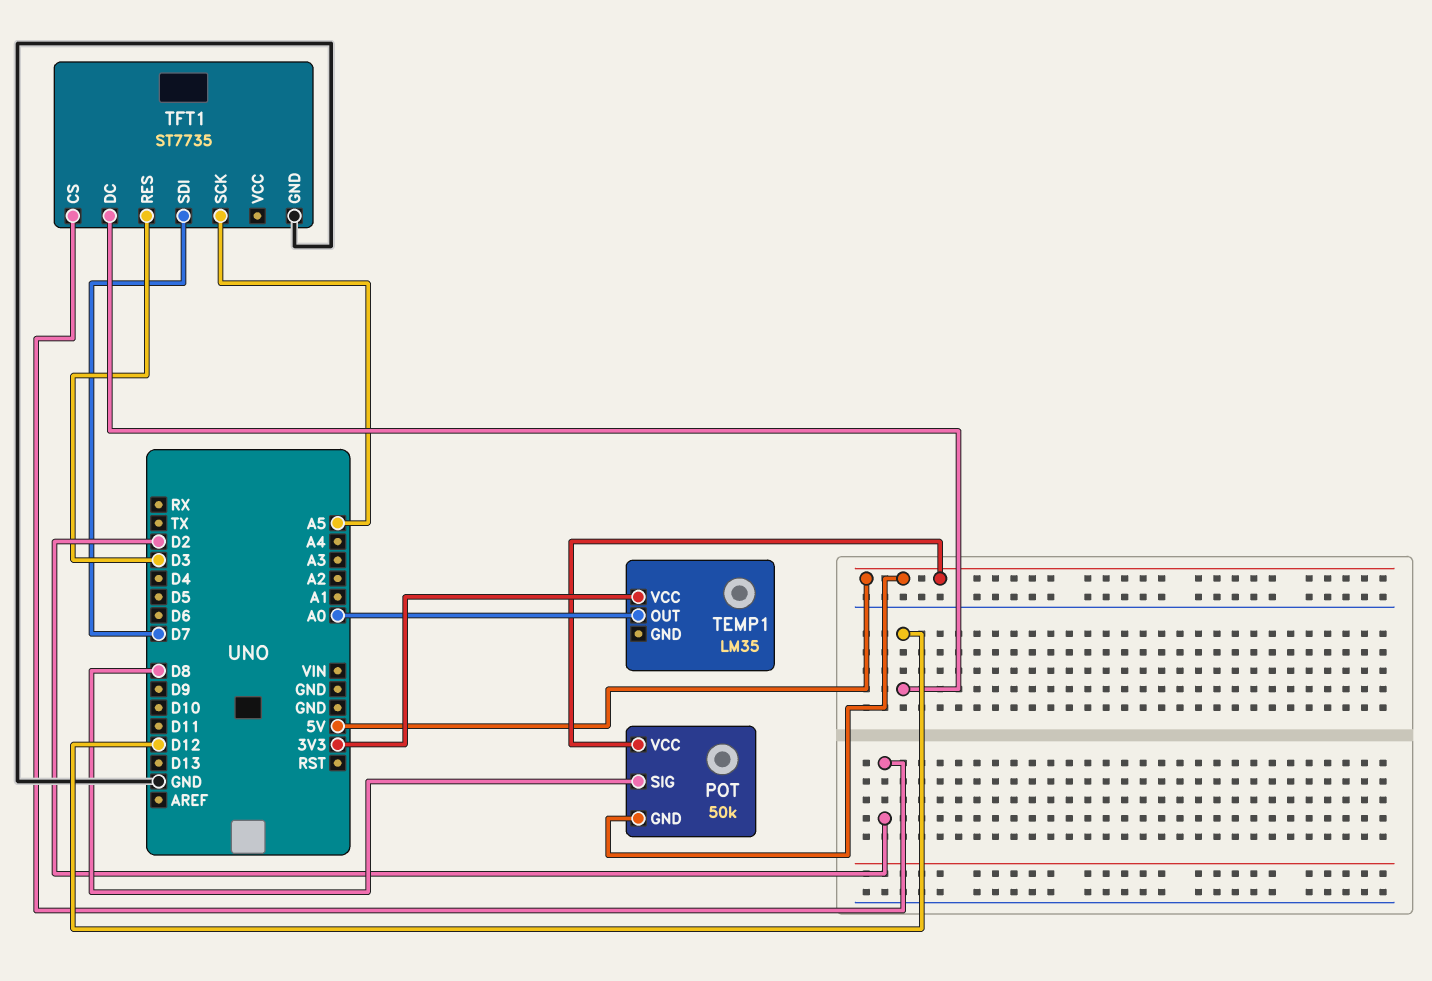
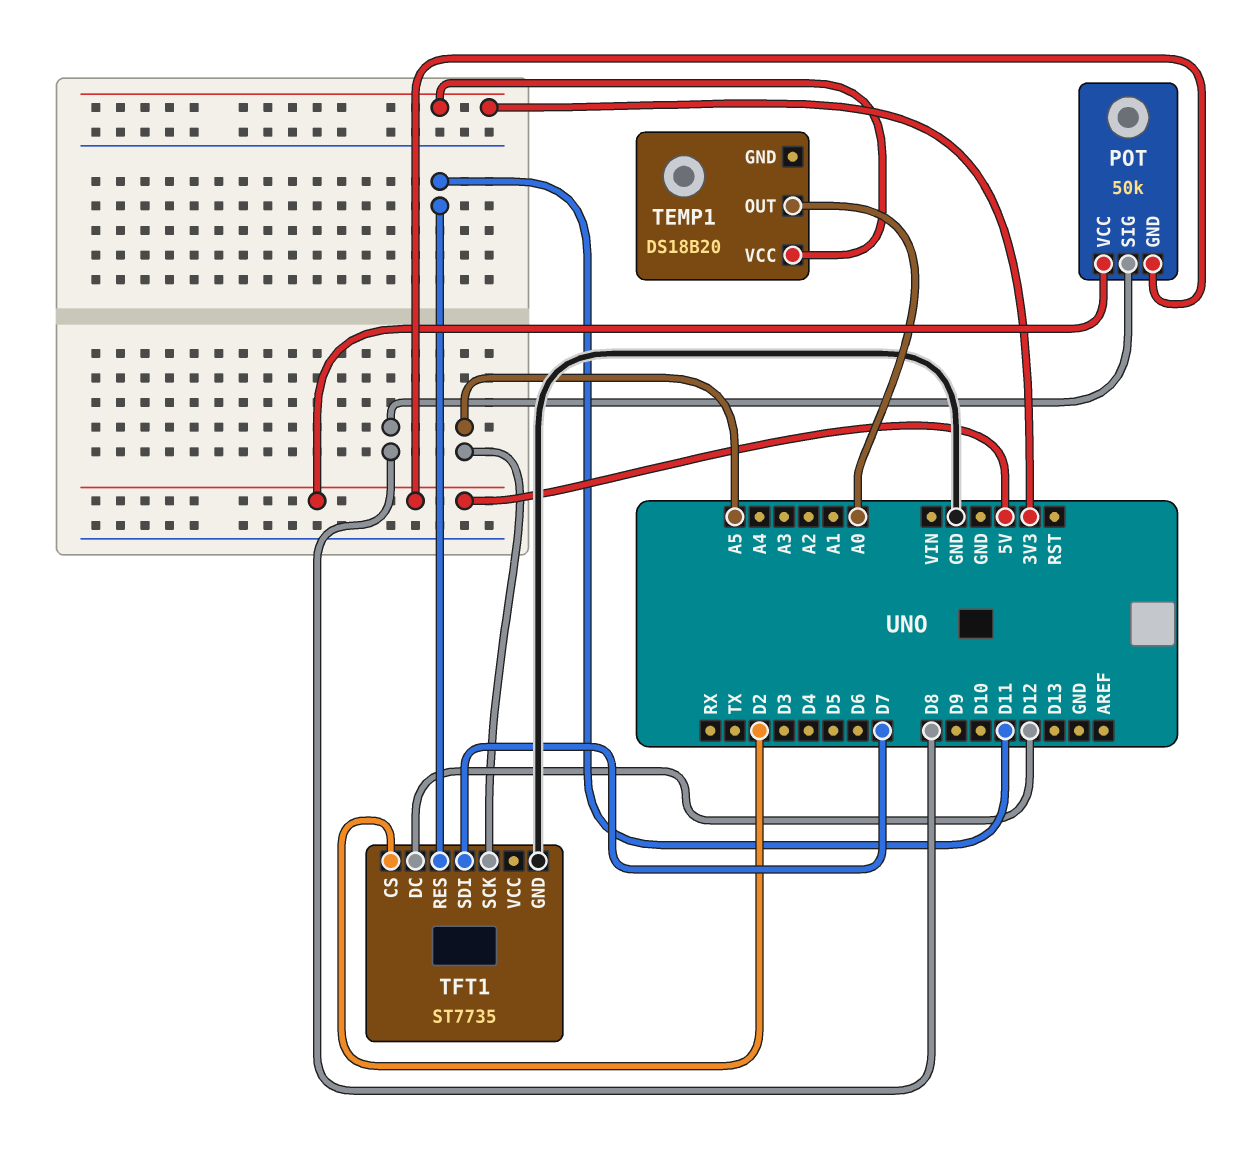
TEMP1: LM35 -> DS18B20
TFT1 pin RES: D3 -> D11

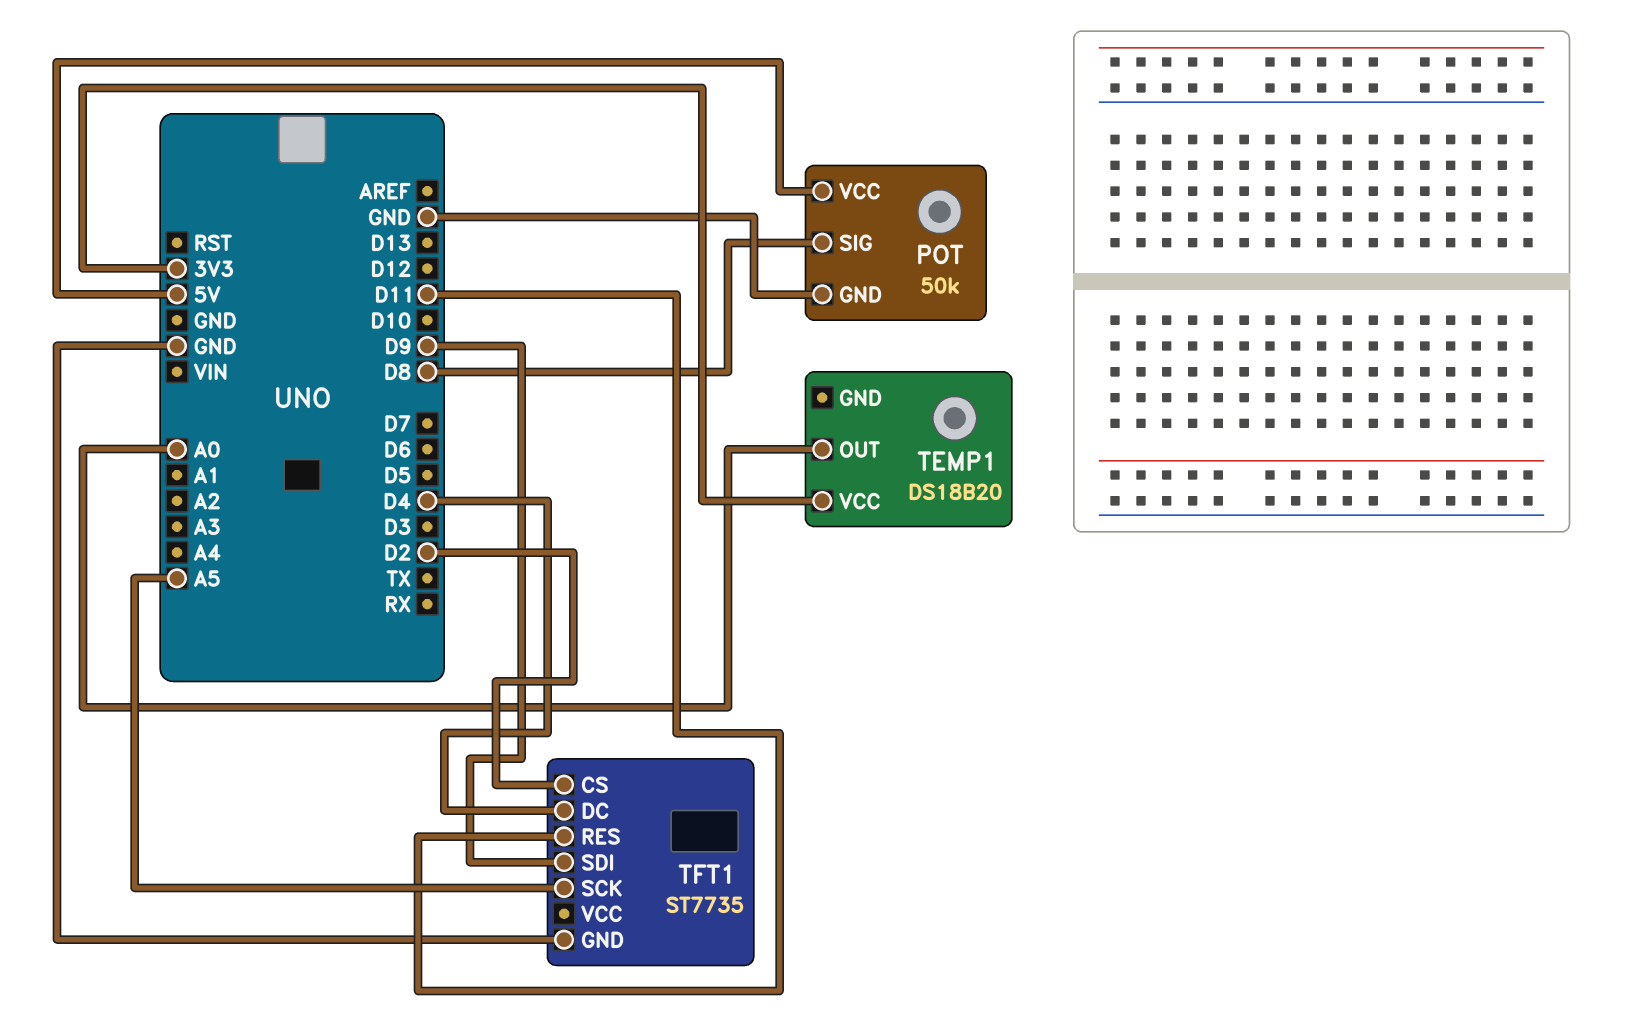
POT pin GND: 5V -> GND
TFT1 pin DC: D12 -> D4
TFT1 pin SDI: D7 -> D9

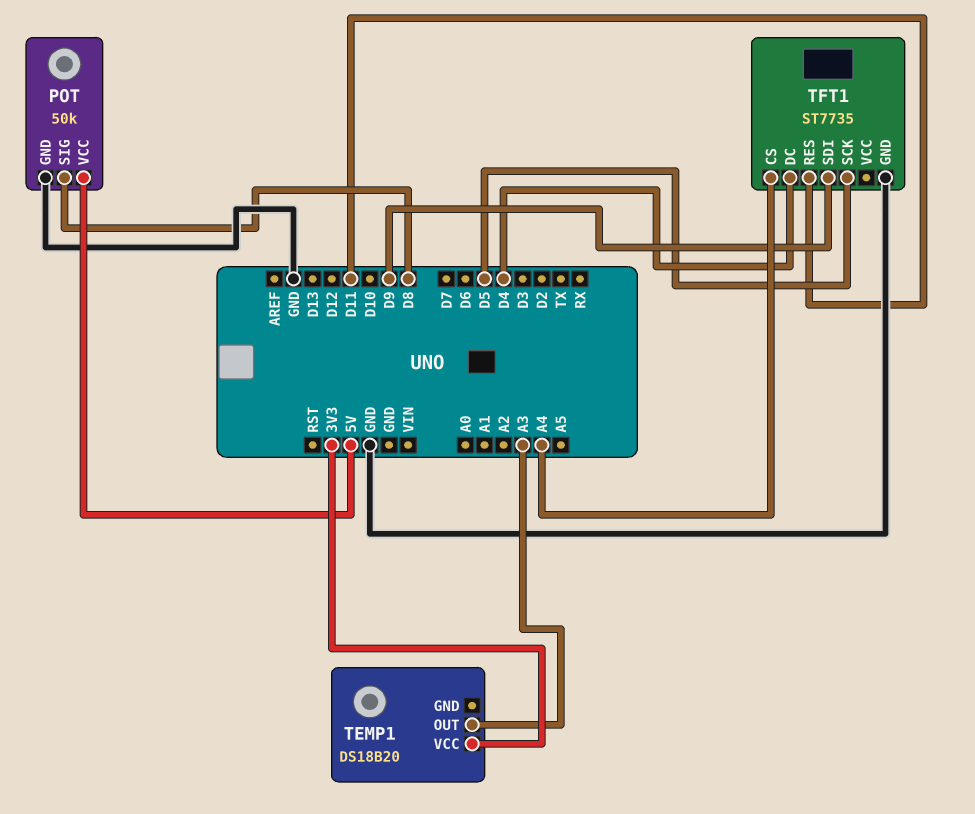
TEMP1 pin OUT: A0 -> A3
TFT1 pin CS: D2 -> A4
TFT1 pin SCK: A5 -> D5

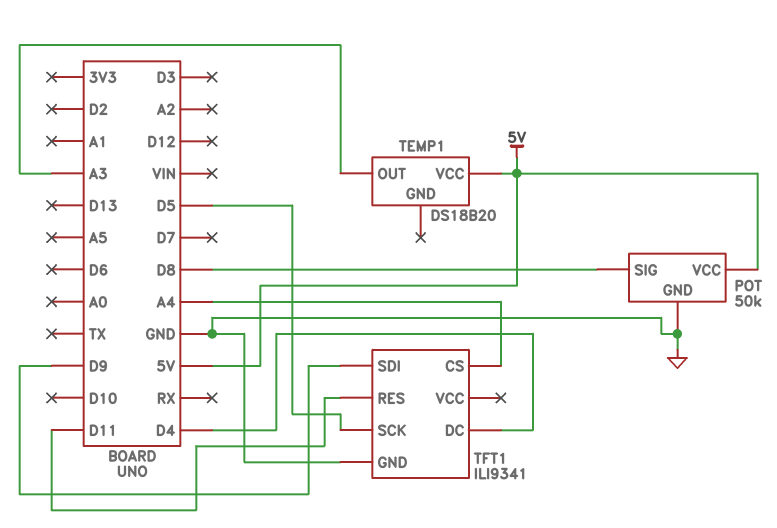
TEMP1 pin VCC: 3V3 -> 5V
TFT1: ST7735 -> ILI9341

